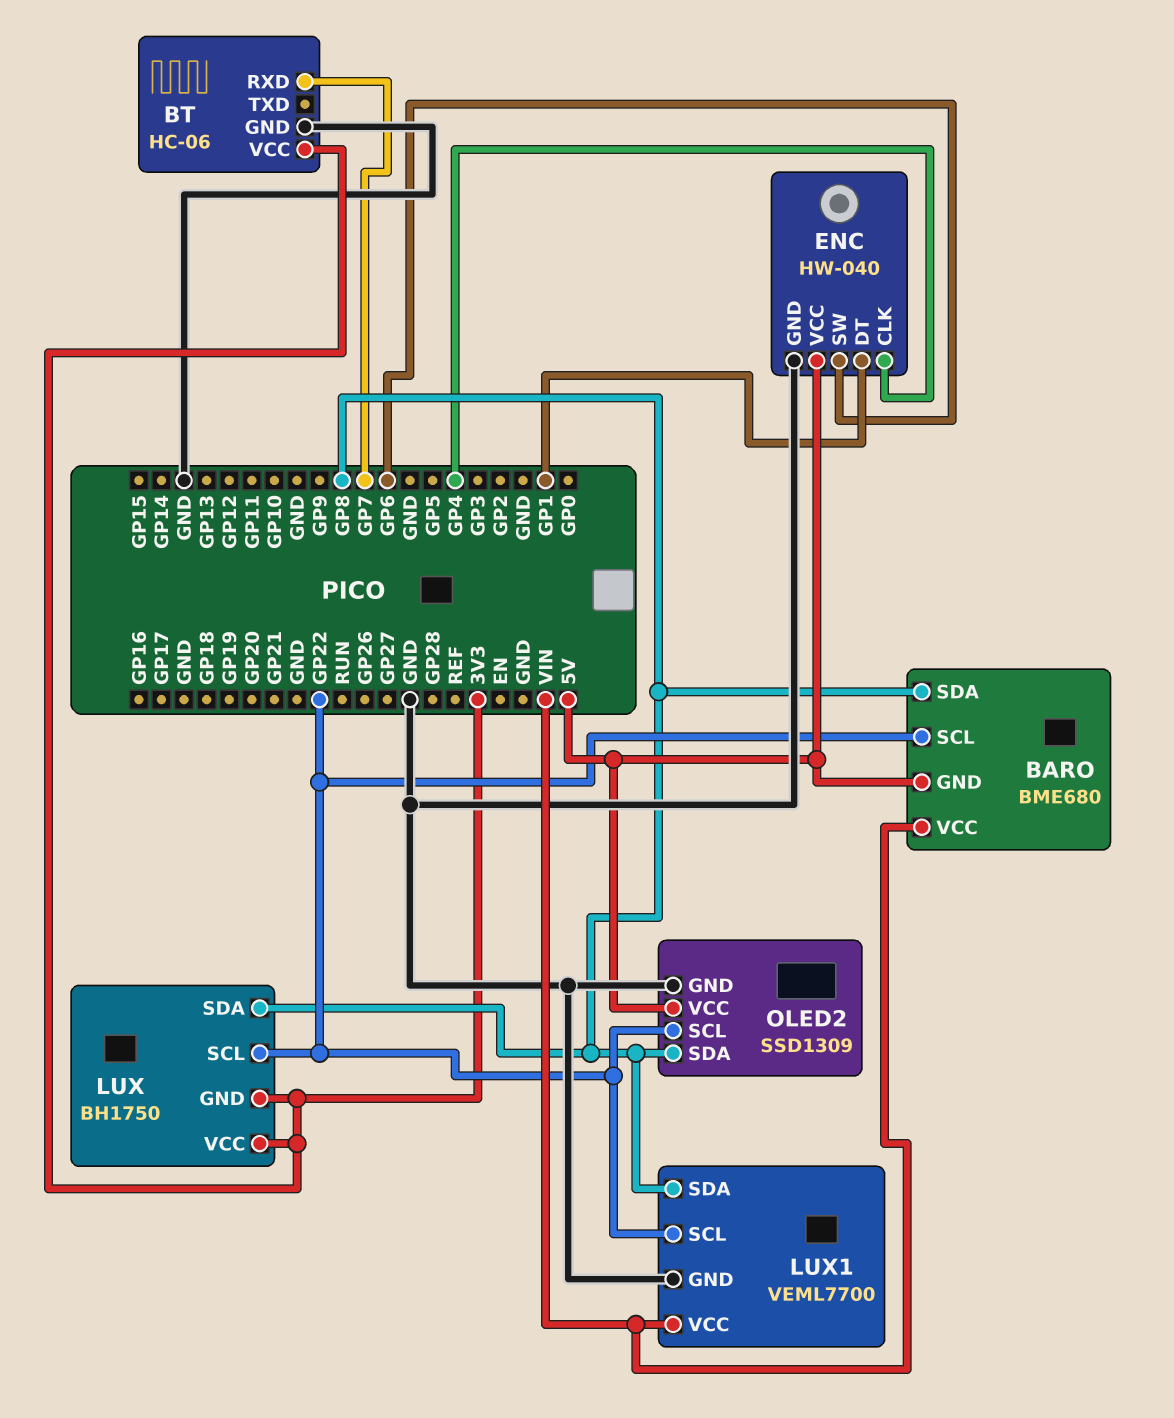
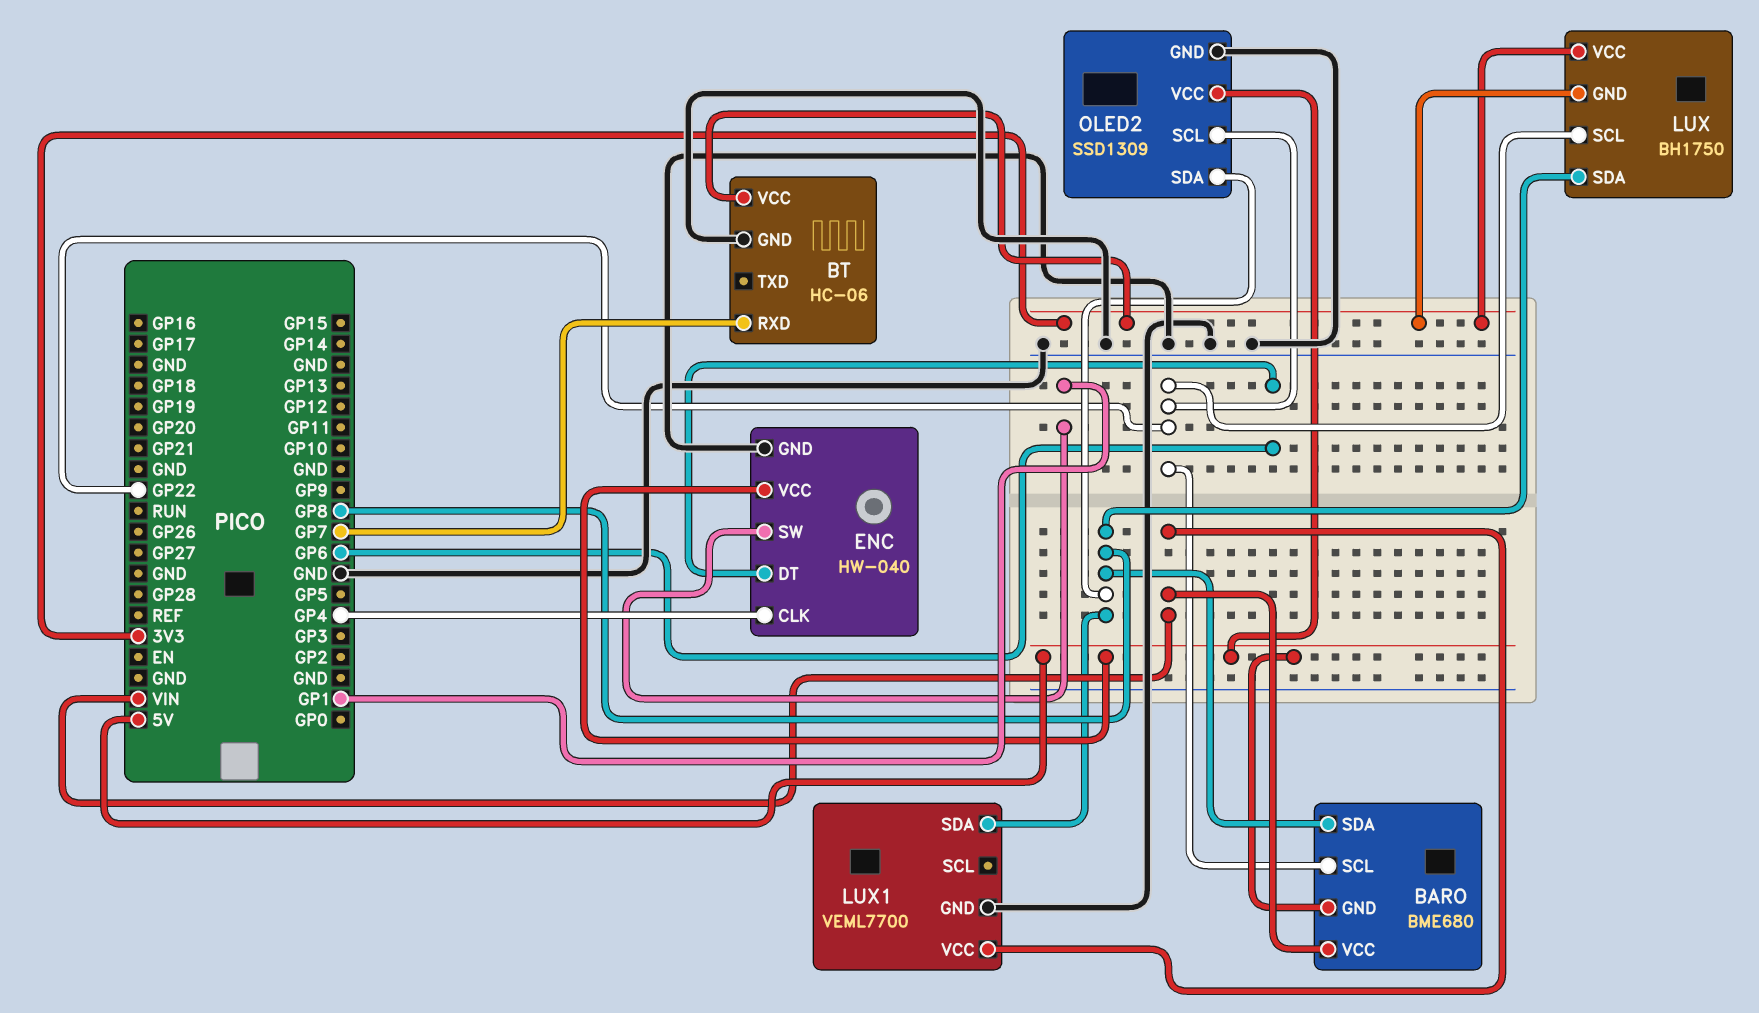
ENC pin DT: GP1 -> GP6
ENC pin SW: GP6 -> GP1
LUX1 pin SCL: GP22 -> none

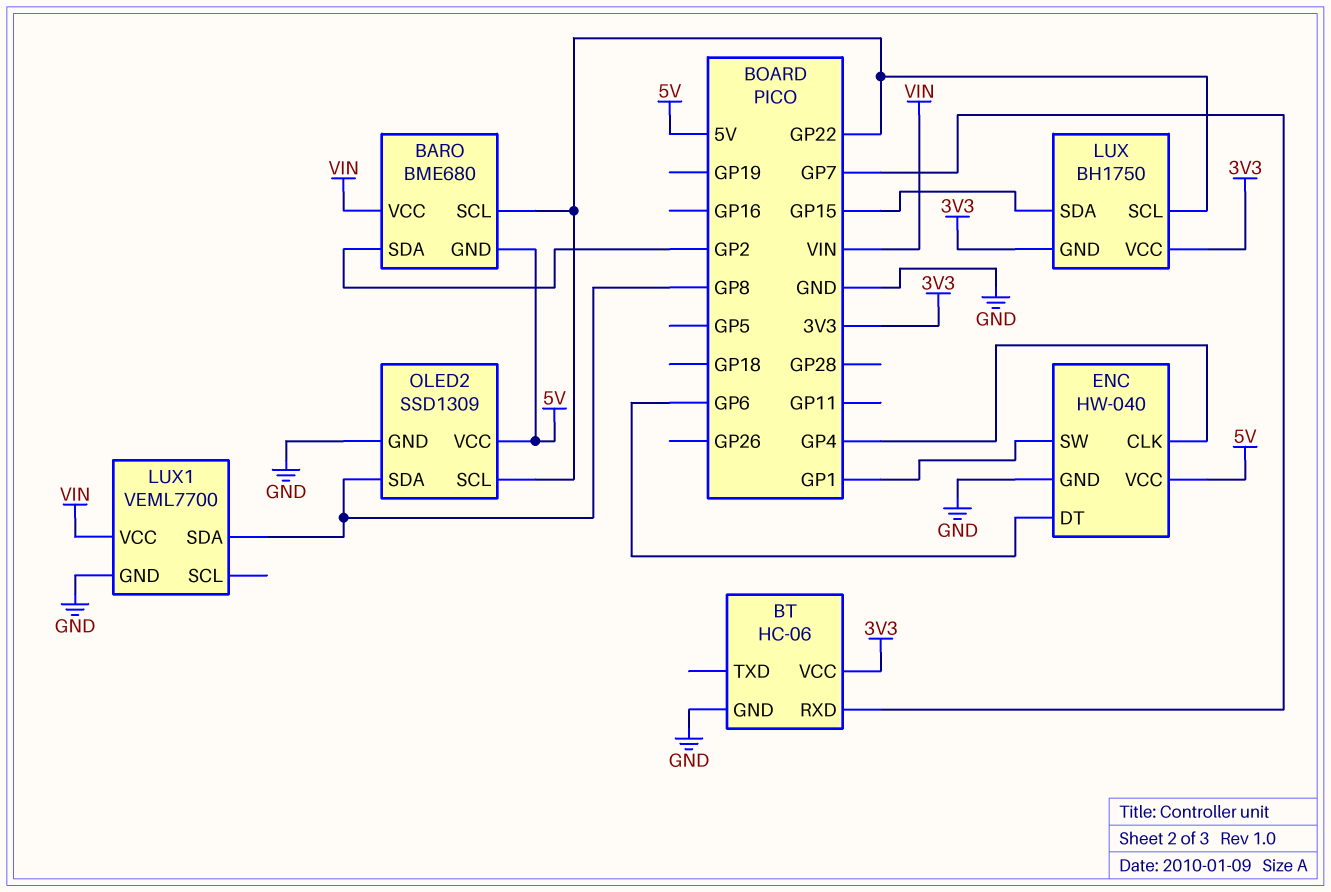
BARO pin SDA: GP8 -> GP2
LUX pin SDA: GP8 -> GP15

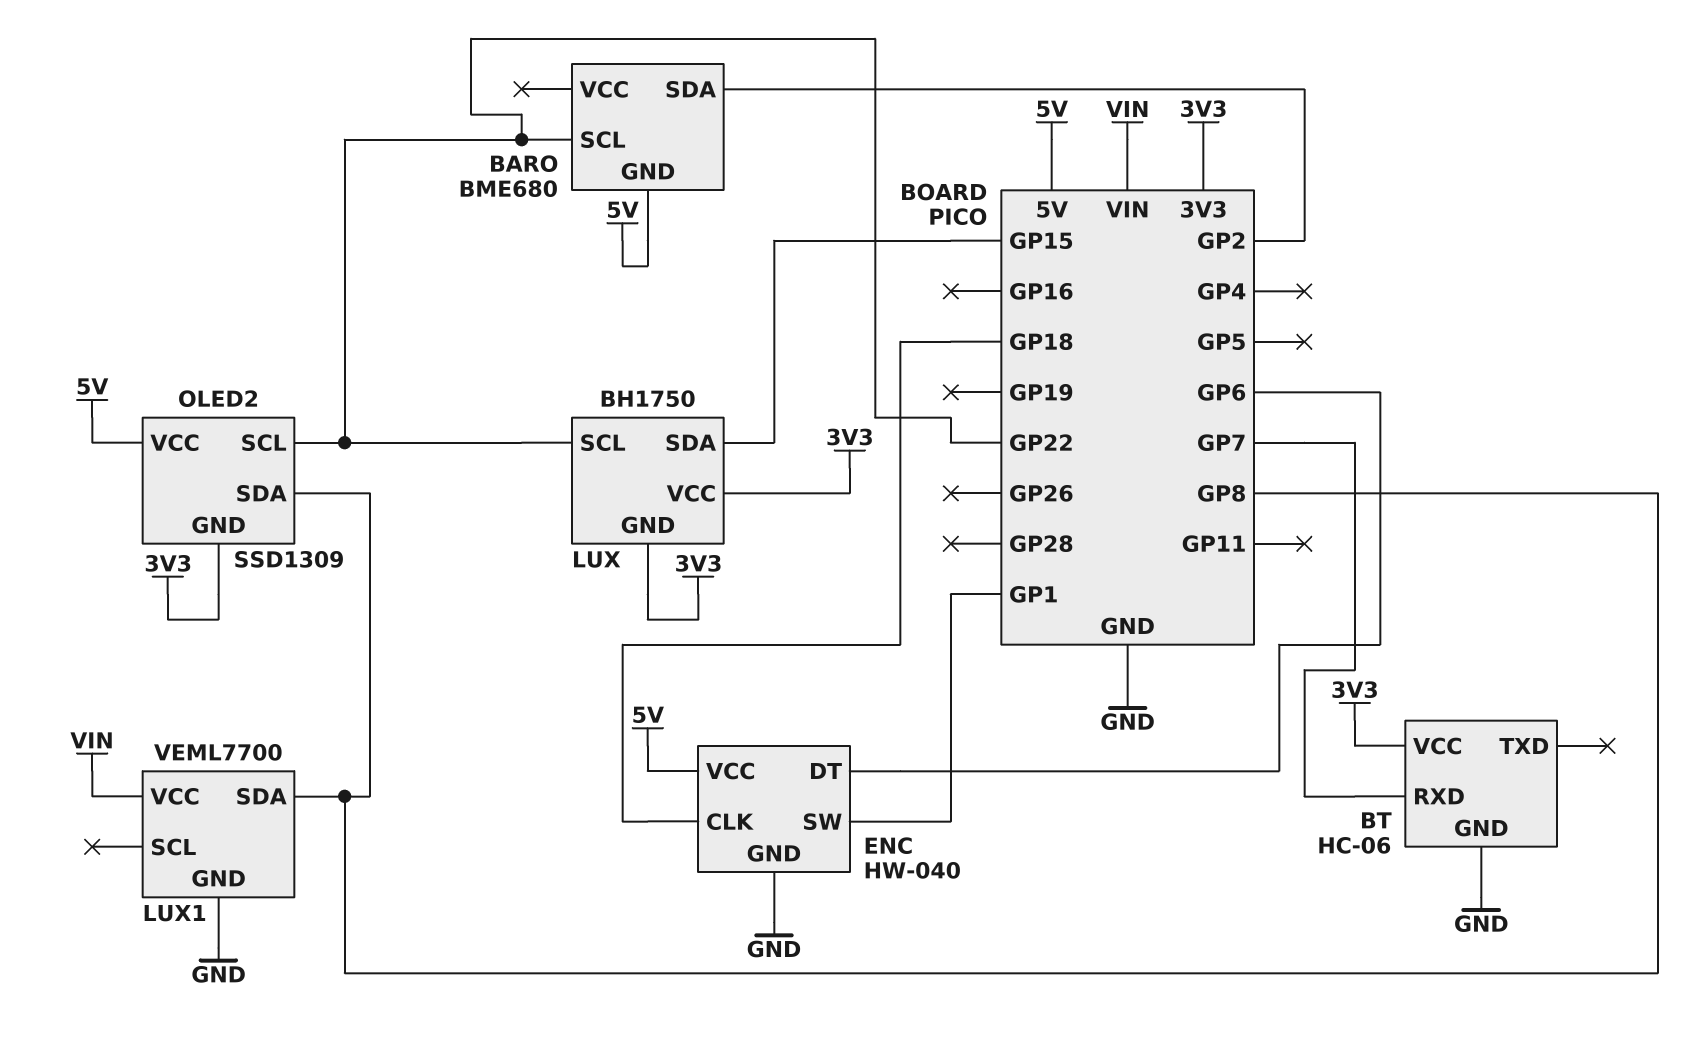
BARO pin VCC: VIN -> none
ENC pin CLK: GP4 -> GP18
OLED2 pin GND: GND -> 3V3

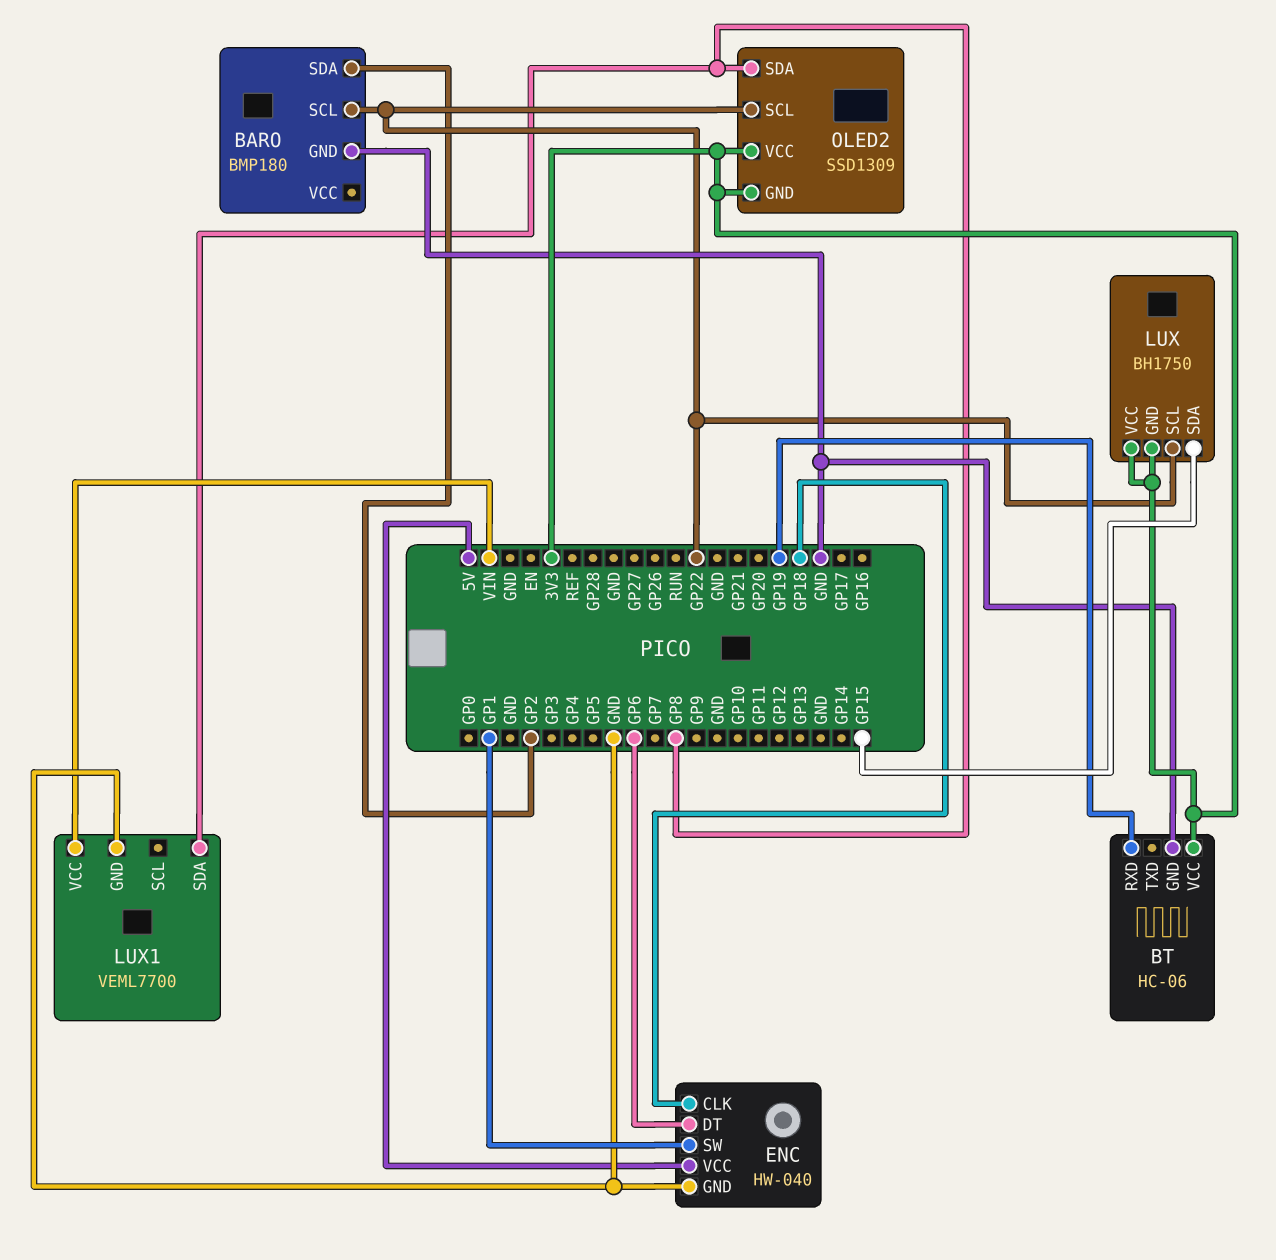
BARO: BME680 -> BMP180
BARO pin GND: 5V -> GND
BT pin RXD: GP7 -> GP19
OLED2 pin VCC: 5V -> 3V3

